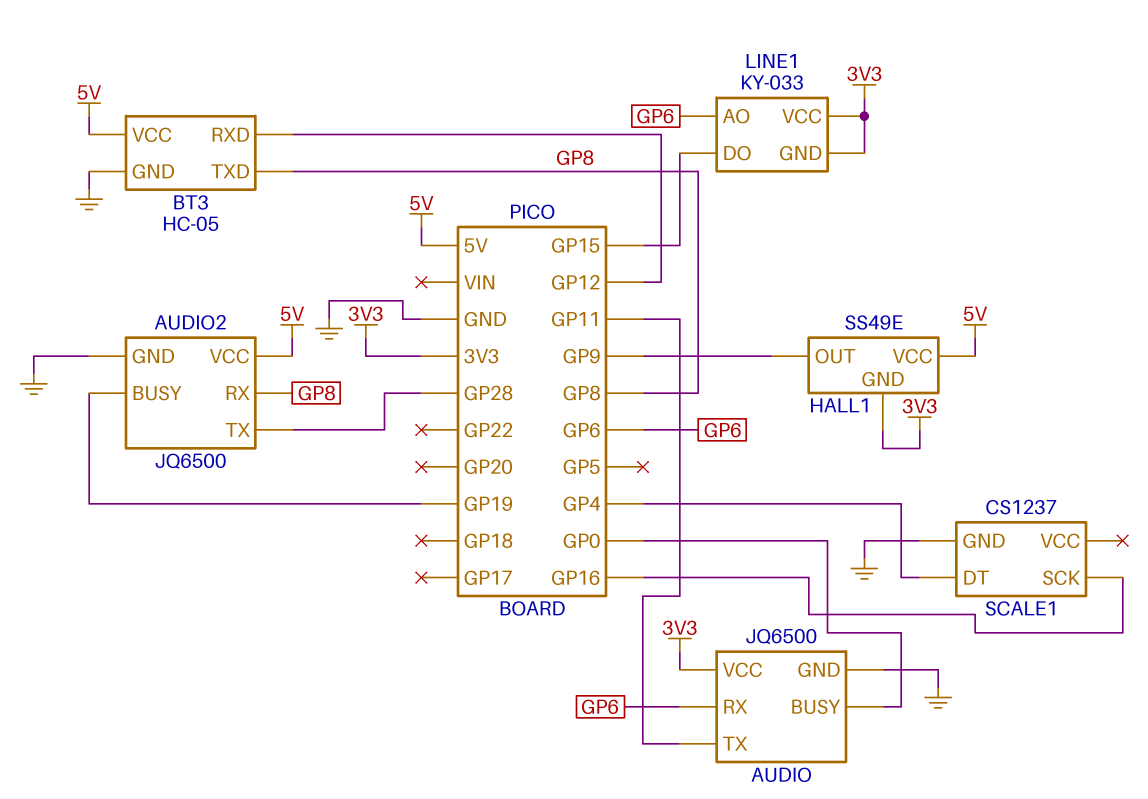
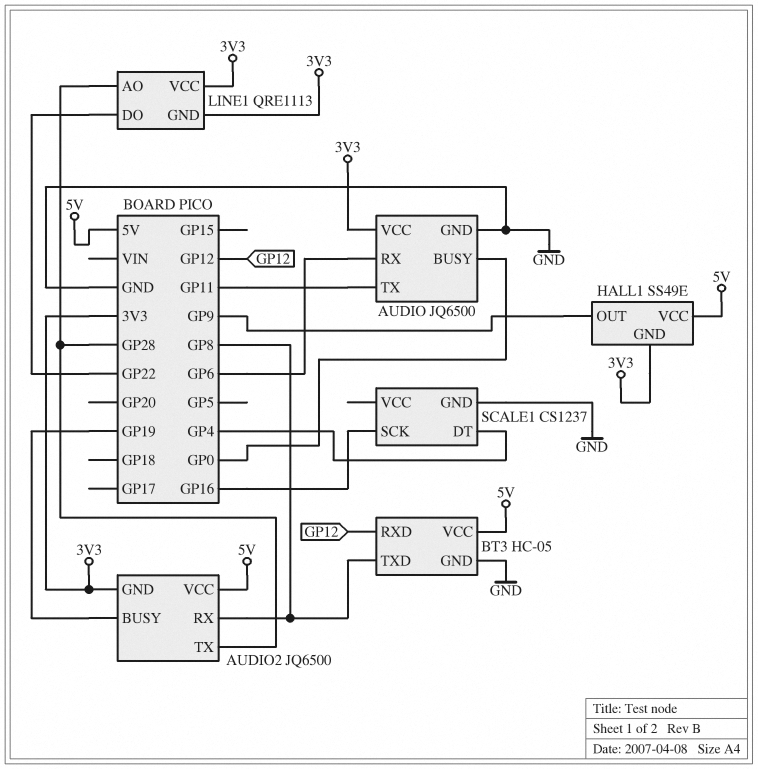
AUDIO2 pin GND: GND -> 3V3
LINE1: KY-033 -> QRE1113
LINE1 pin AO: GP6 -> GP28
LINE1 pin DO: GP15 -> GP22

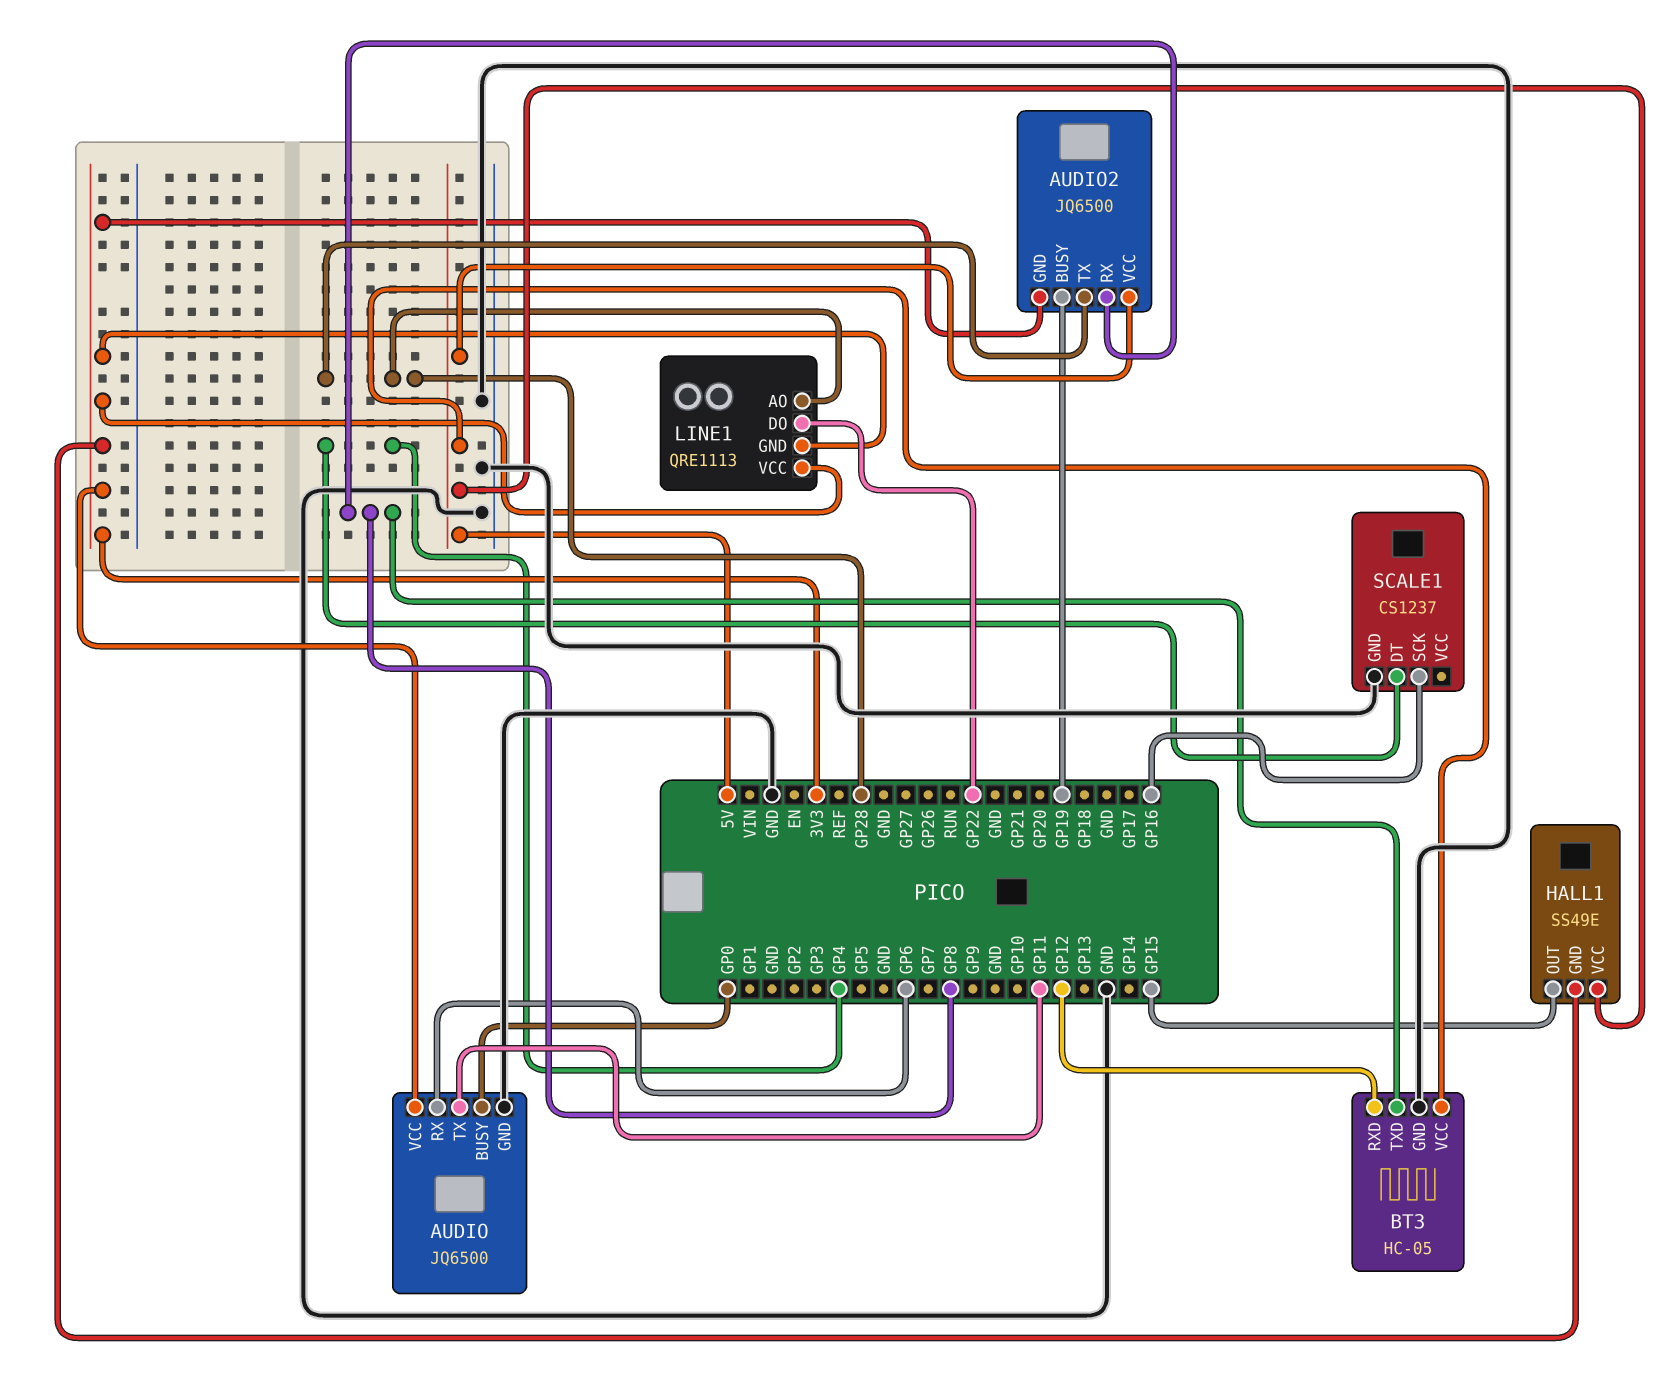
HALL1 pin OUT: GP9 -> GP15

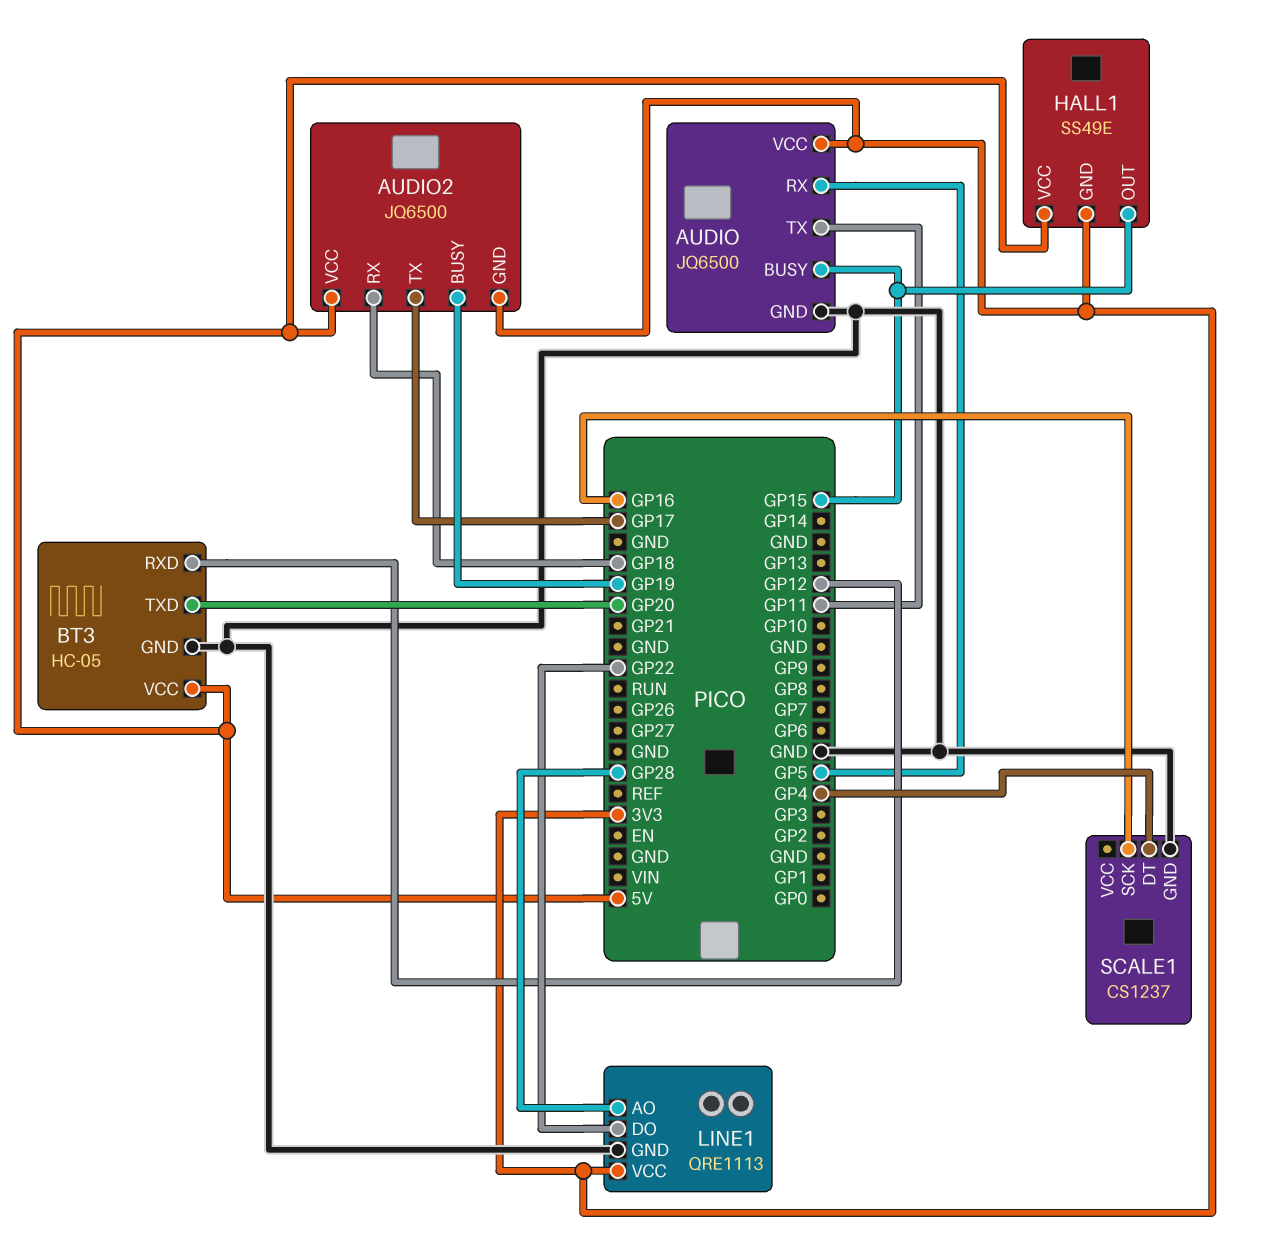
AUDIO pin BUSY: GP0 -> GP15
AUDIO pin RX: GP6 -> GP5
AUDIO2 pin RX: GP8 -> GP18
AUDIO2 pin TX: GP28 -> GP17
BT3 pin TXD: GP8 -> GP20
LINE1 pin GND: 3V3 -> GND

